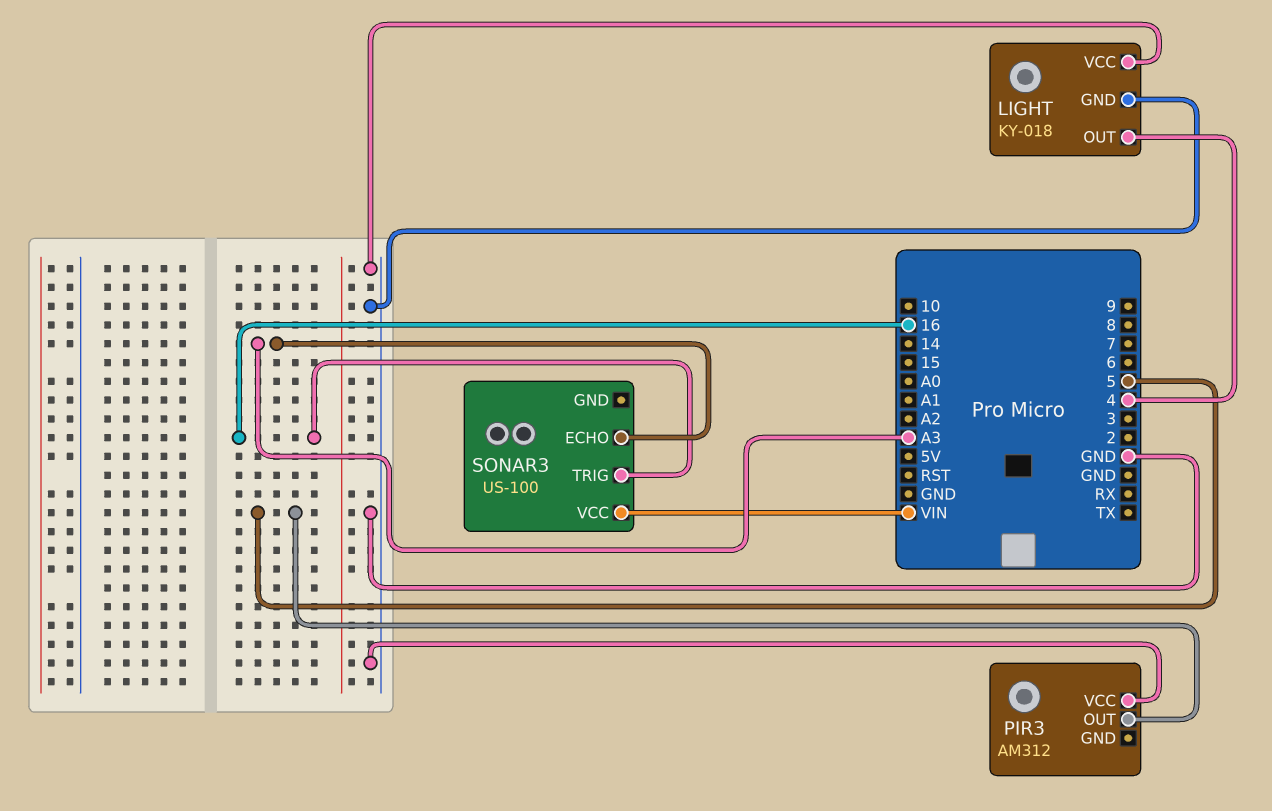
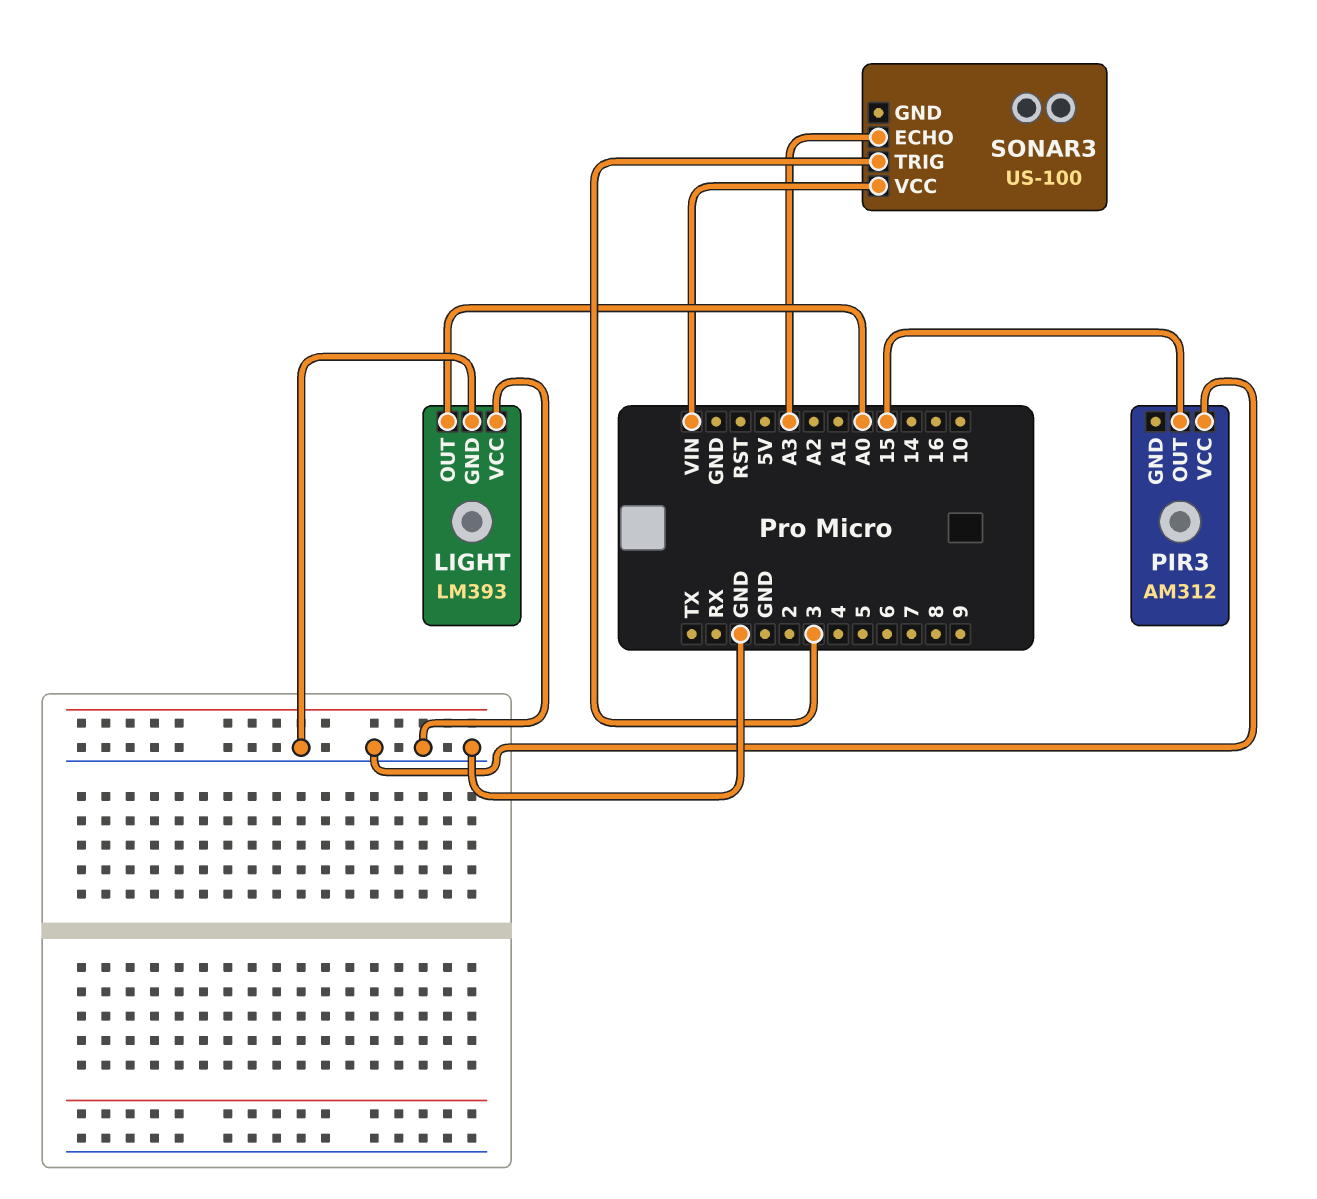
LIGHT: KY-018 -> LM393
LIGHT pin OUT: 4 -> A0
PIR3 pin OUT: 5 -> 15
SONAR3 pin TRIG: 16 -> 3

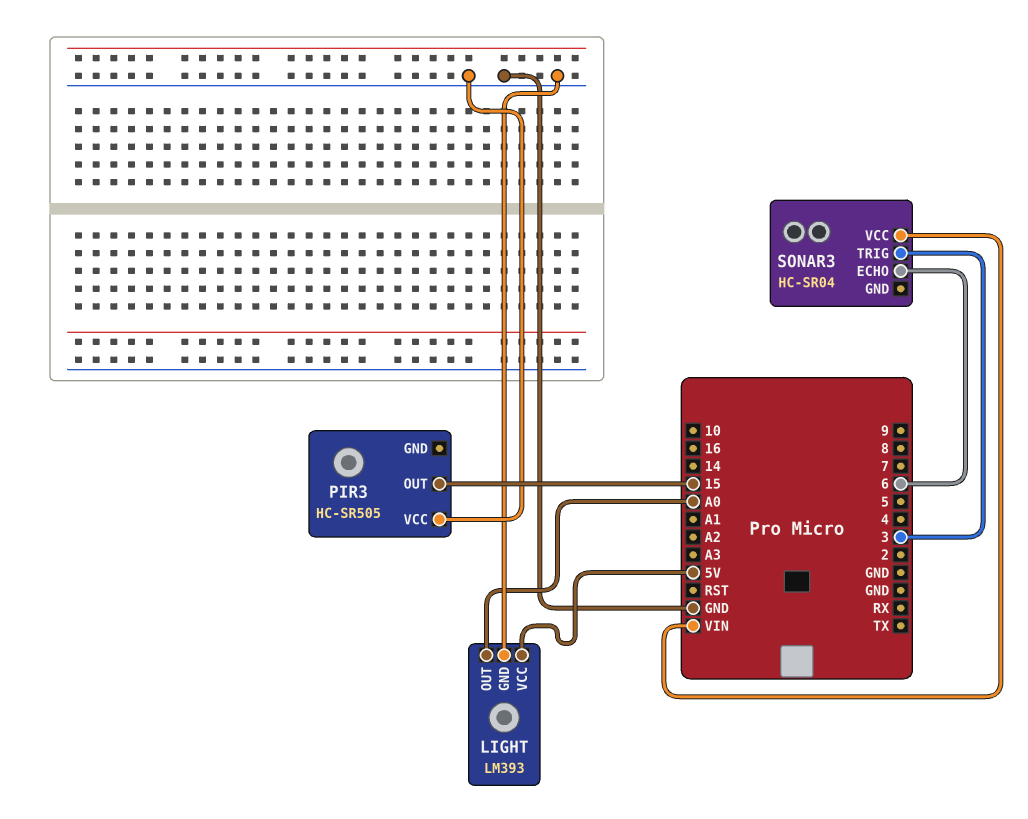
LIGHT pin VCC: GND -> 5V
PIR3: AM312 -> HC-SR505
SONAR3: US-100 -> HC-SR04
SONAR3 pin ECHO: A3 -> 6

